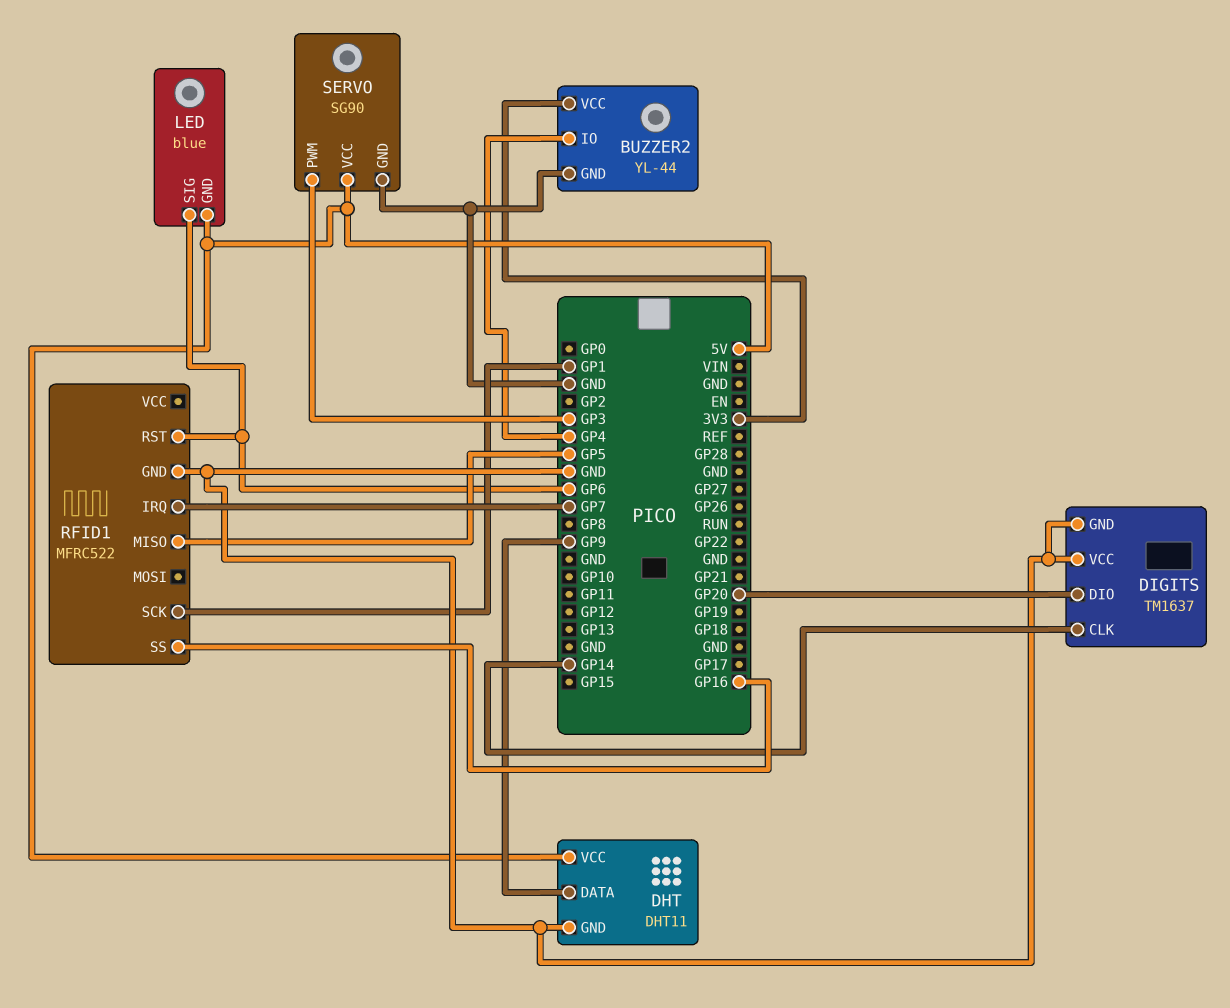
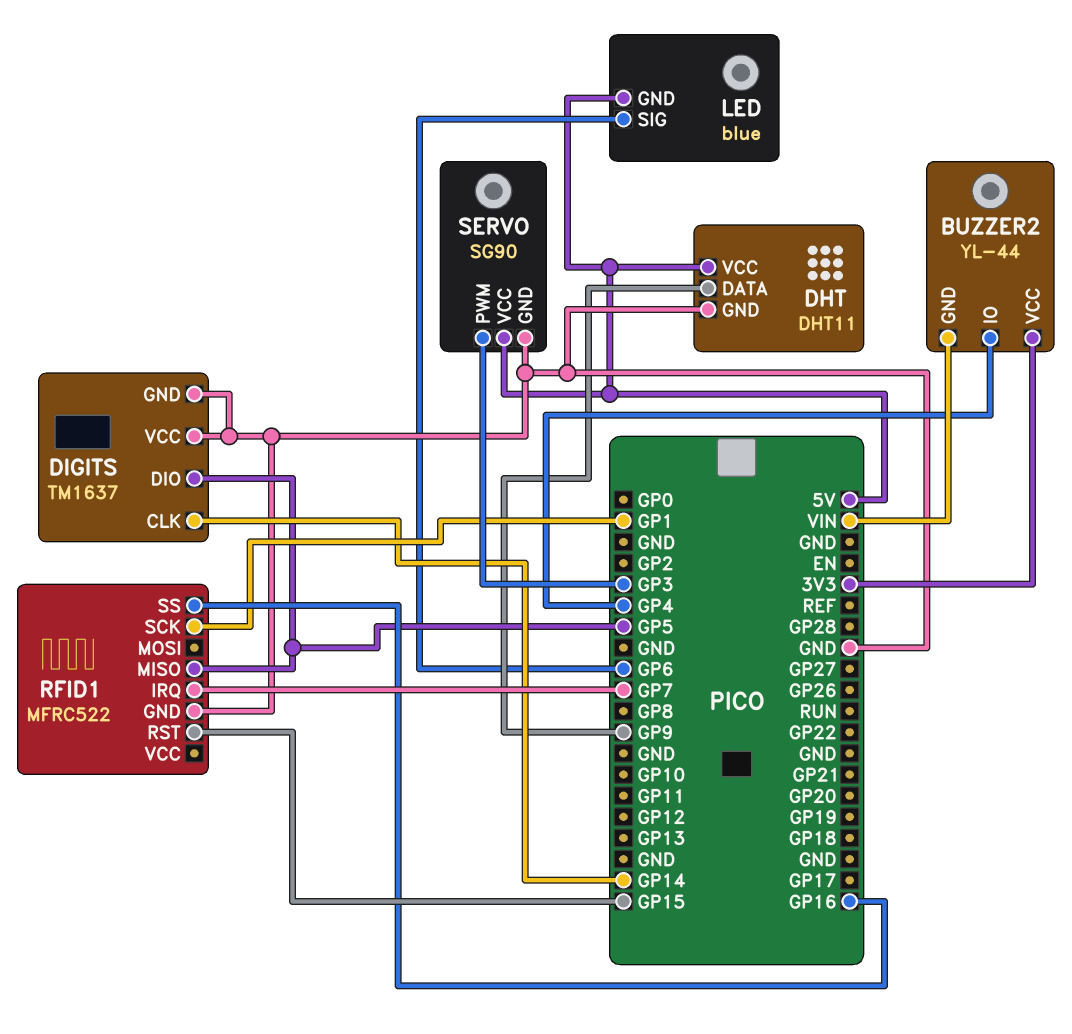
BUZZER2 pin GND: GND -> VIN
DIGITS pin DIO: GP20 -> GP5
RFID1 pin RST: GP6 -> GP15

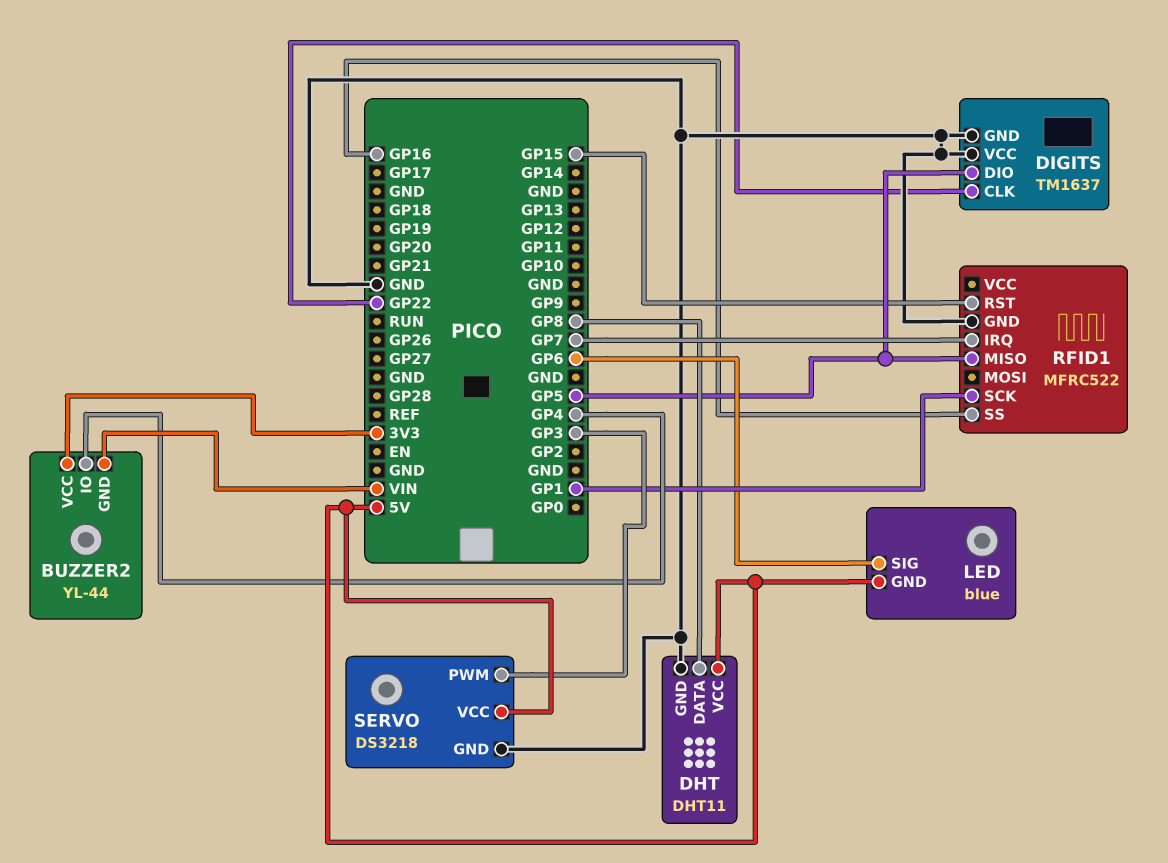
DHT pin DATA: GP9 -> GP8
DIGITS pin CLK: GP14 -> GP22
SERVO: SG90 -> DS3218

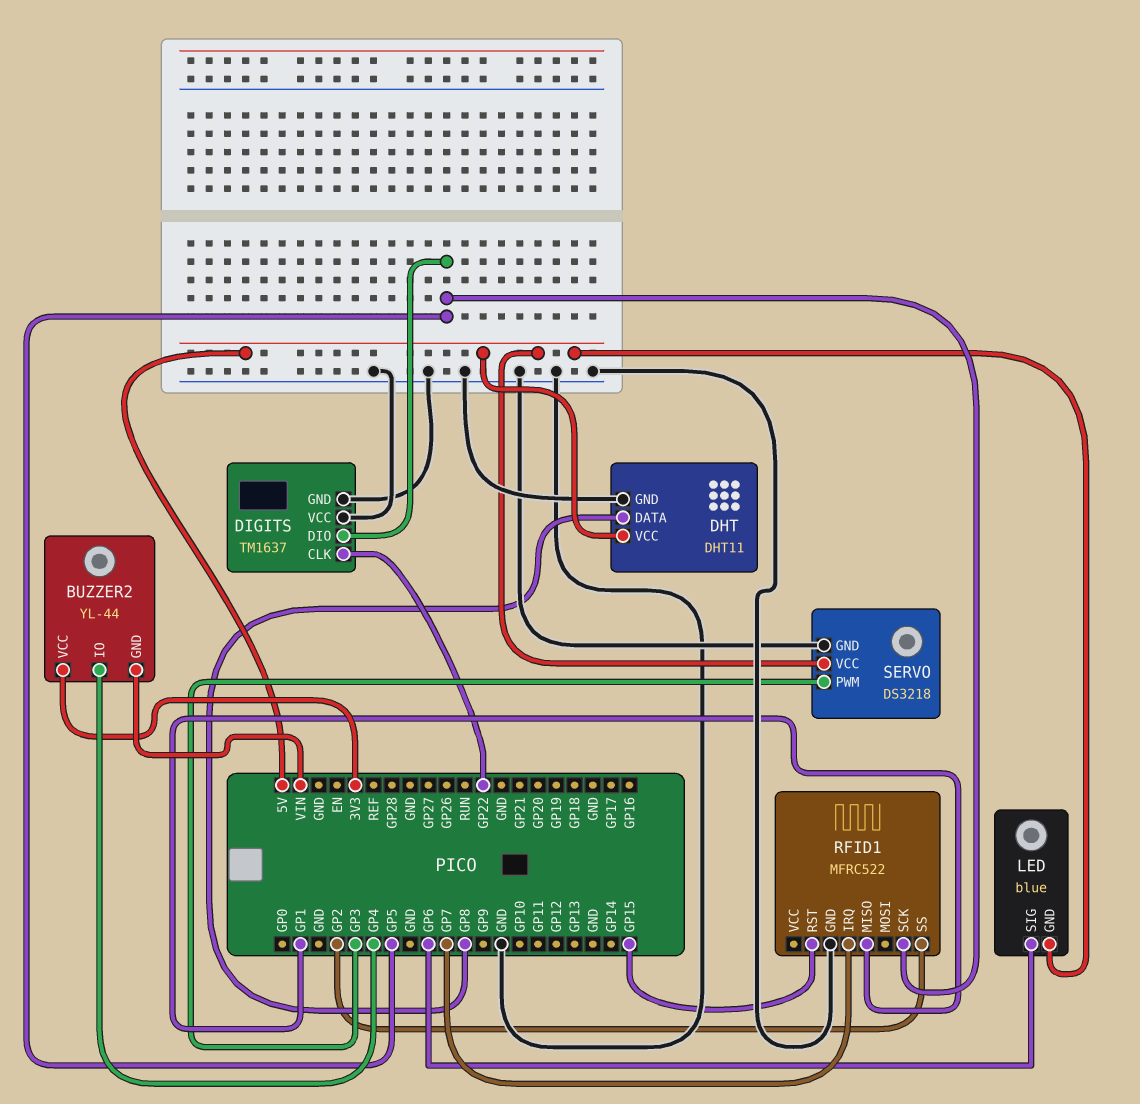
RFID1 pin MISO: GP5 -> GP1
RFID1 pin SCK: GP1 -> GP5
RFID1 pin SS: GP16 -> GP2

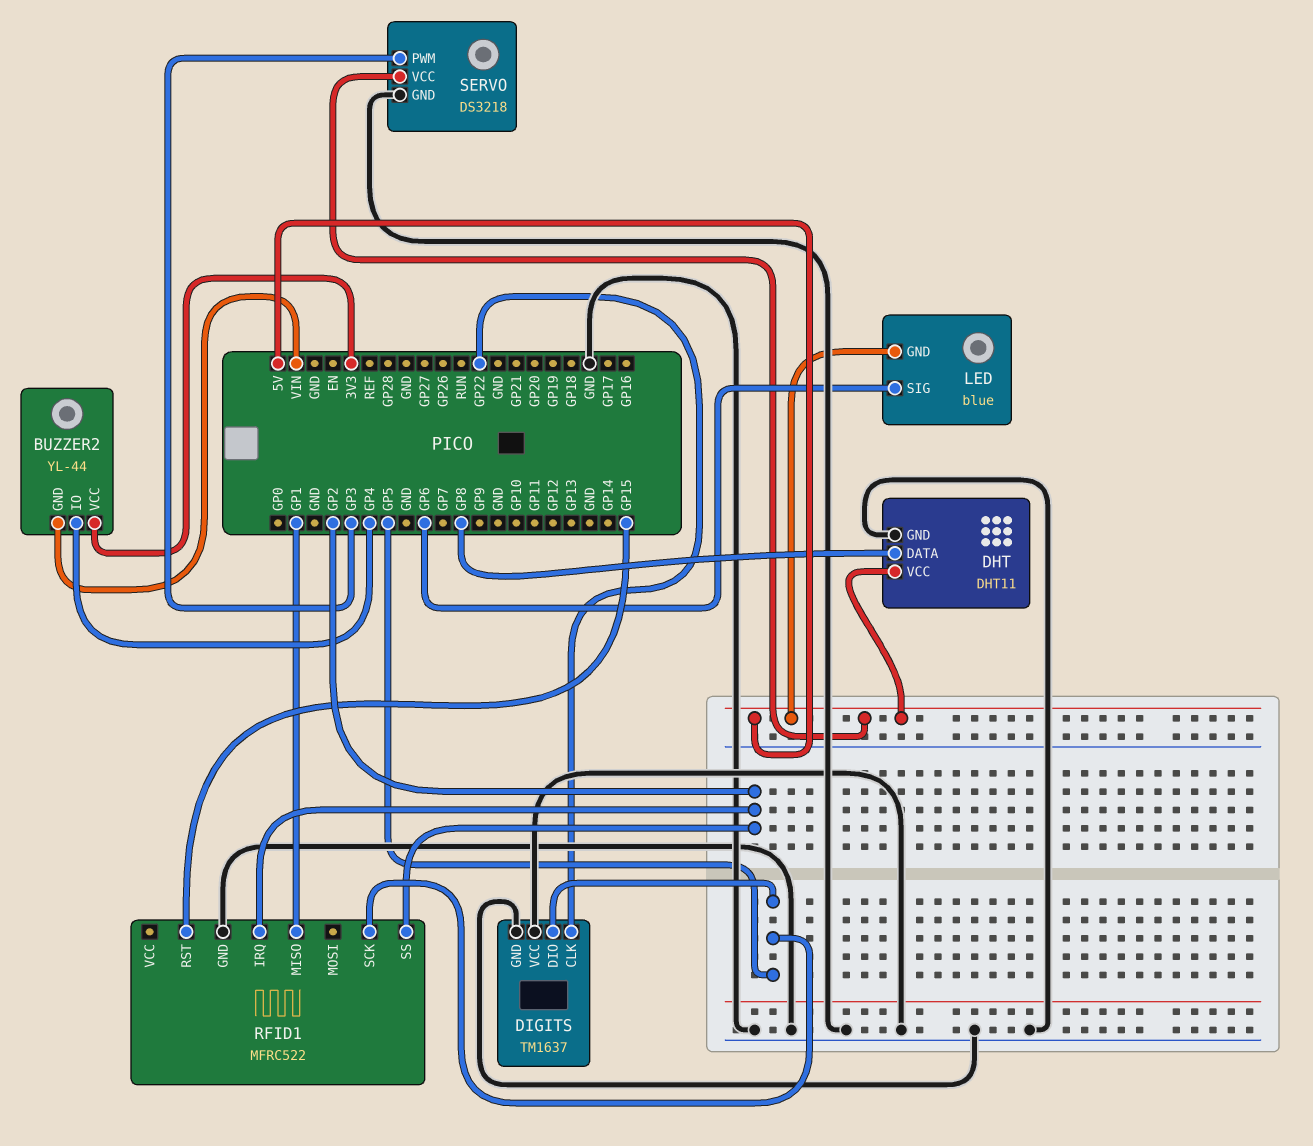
RFID1 pin IRQ: GP7 -> GP2

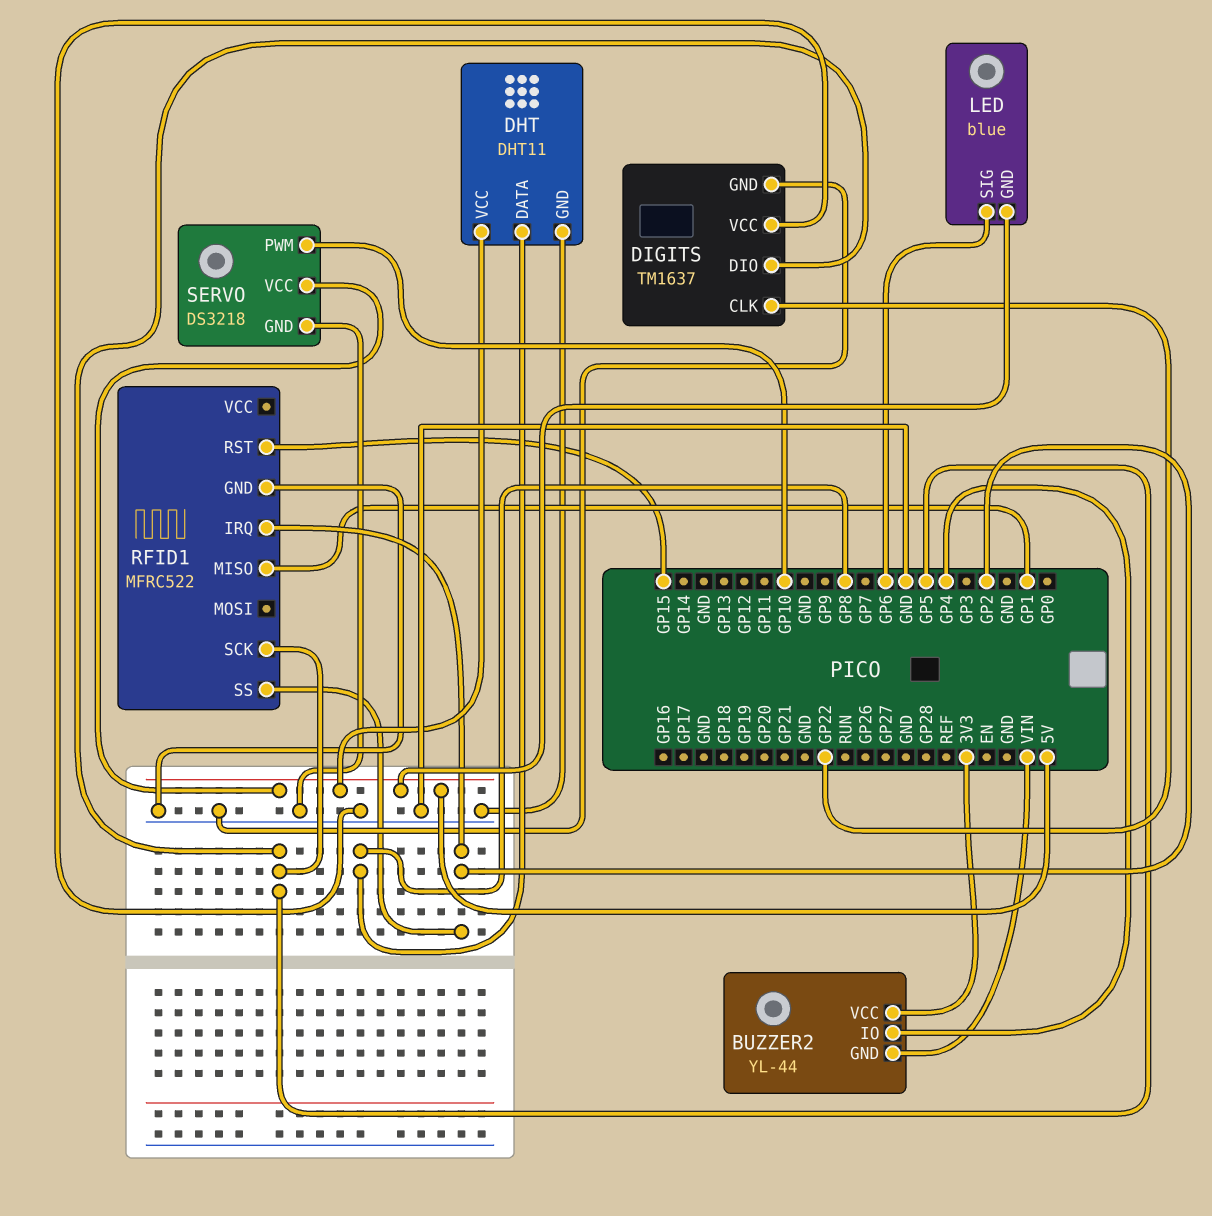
SERVO pin PWM: GP3 -> GP10

